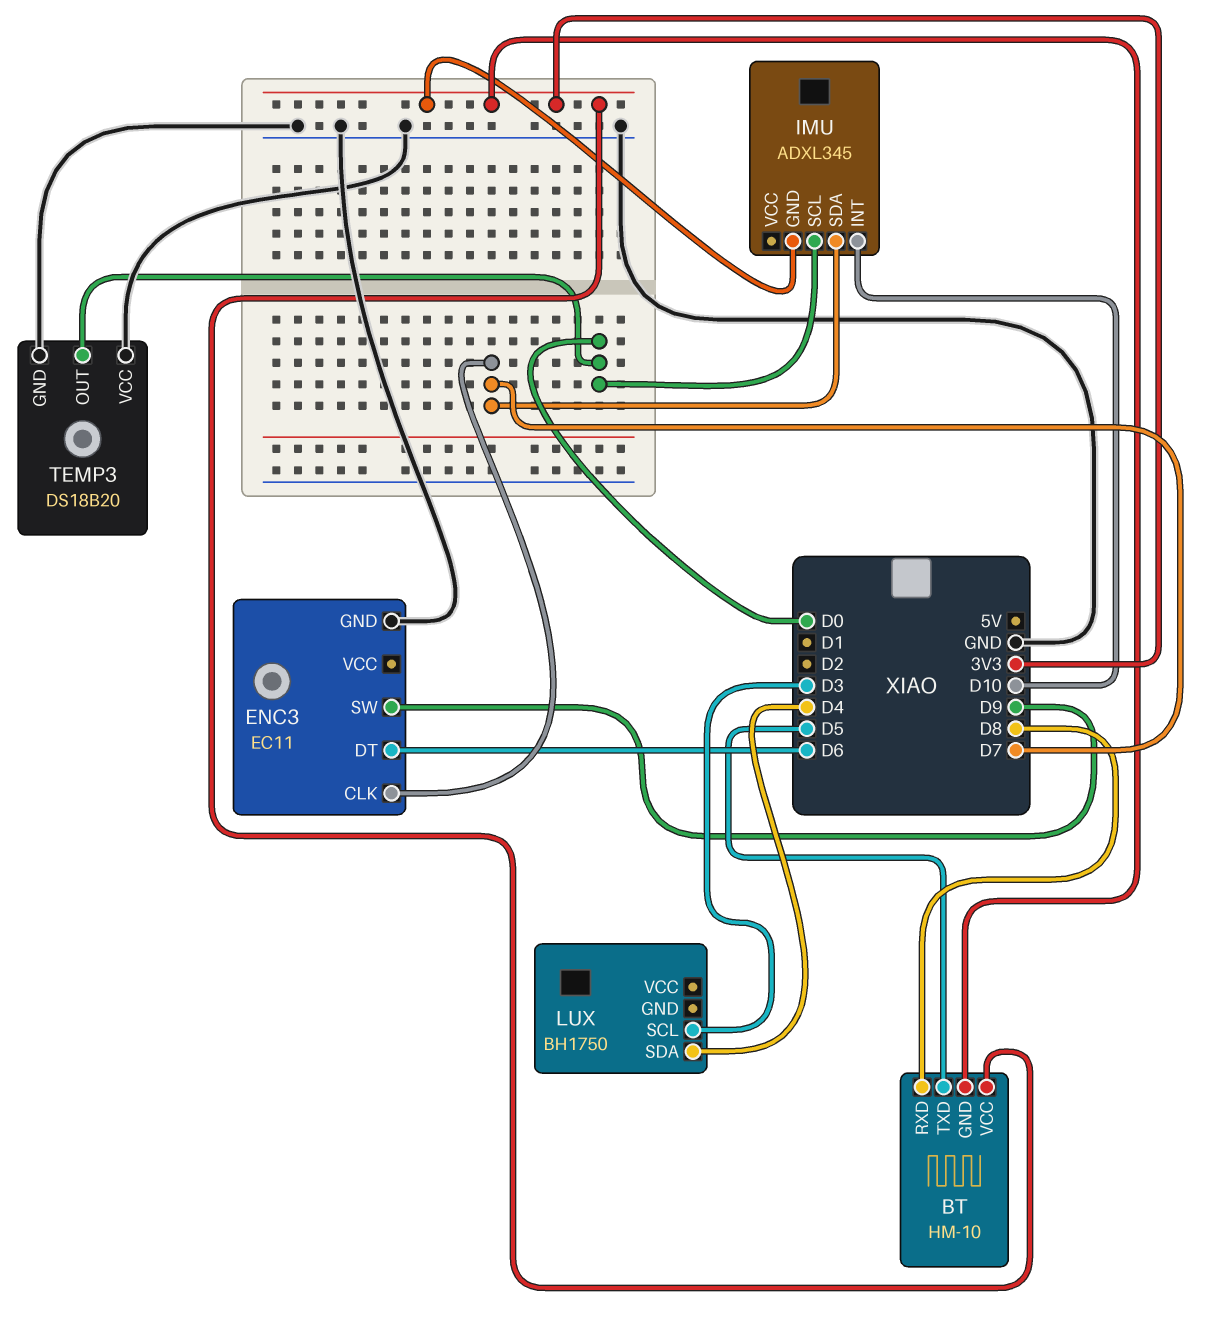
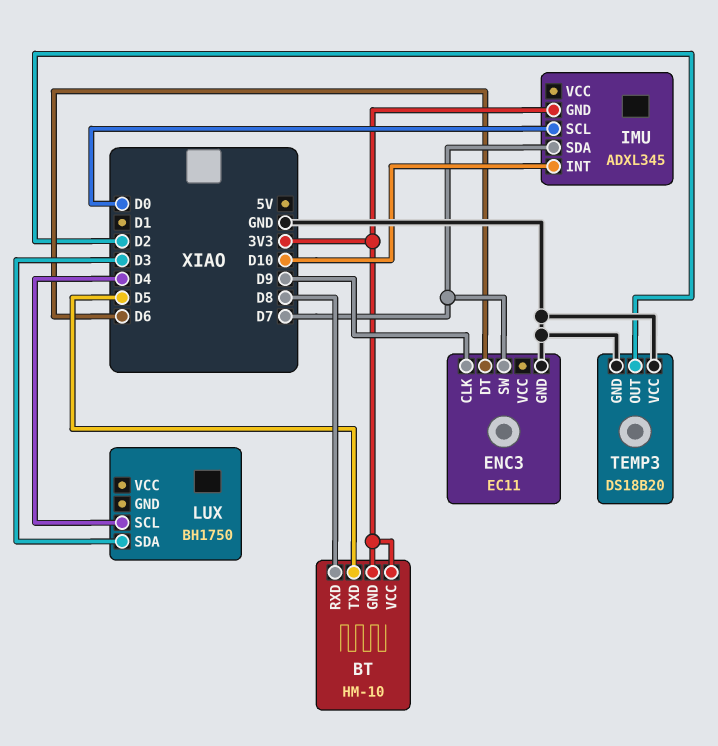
ENC3 pin CLK: D7 -> D9
ENC3 pin SW: D9 -> D7
LUX pin SCL: D3 -> D4
LUX pin SDA: D4 -> D3
TEMP3 pin OUT: D0 -> D2

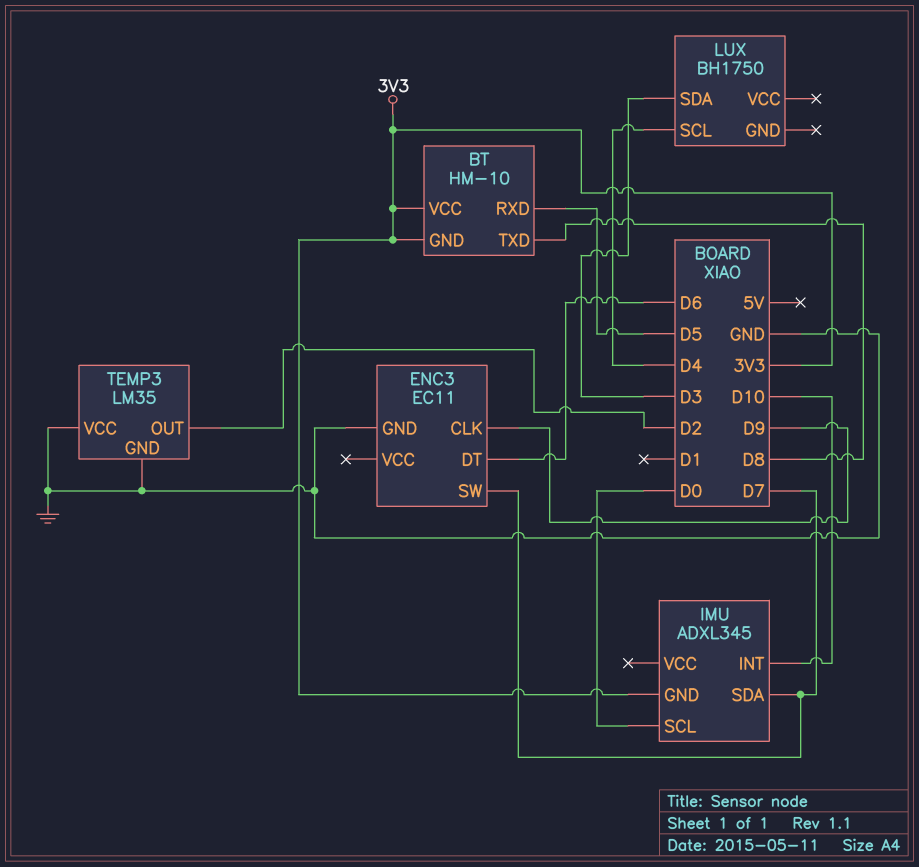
BT pin RXD: D8 -> D5
BT pin TXD: D5 -> D8
TEMP3: DS18B20 -> LM35

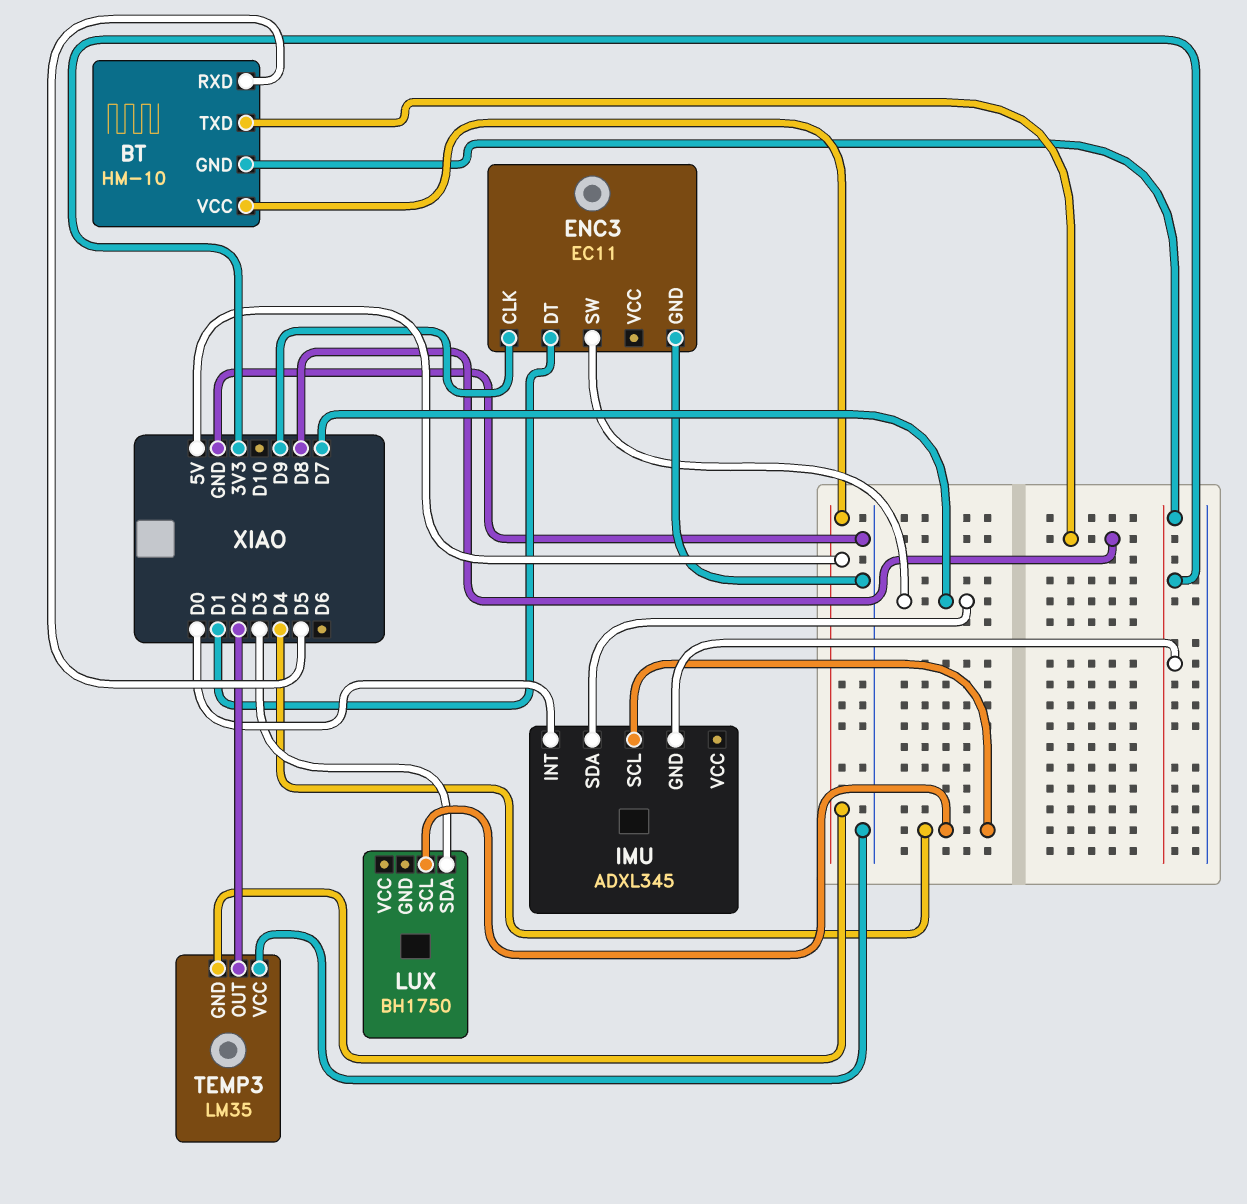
BT pin VCC: 3V3 -> 5V
ENC3 pin DT: D6 -> D1
IMU pin INT: D10 -> D0
IMU pin SCL: D0 -> D4
TEMP3 pin GND: GND -> 5V

